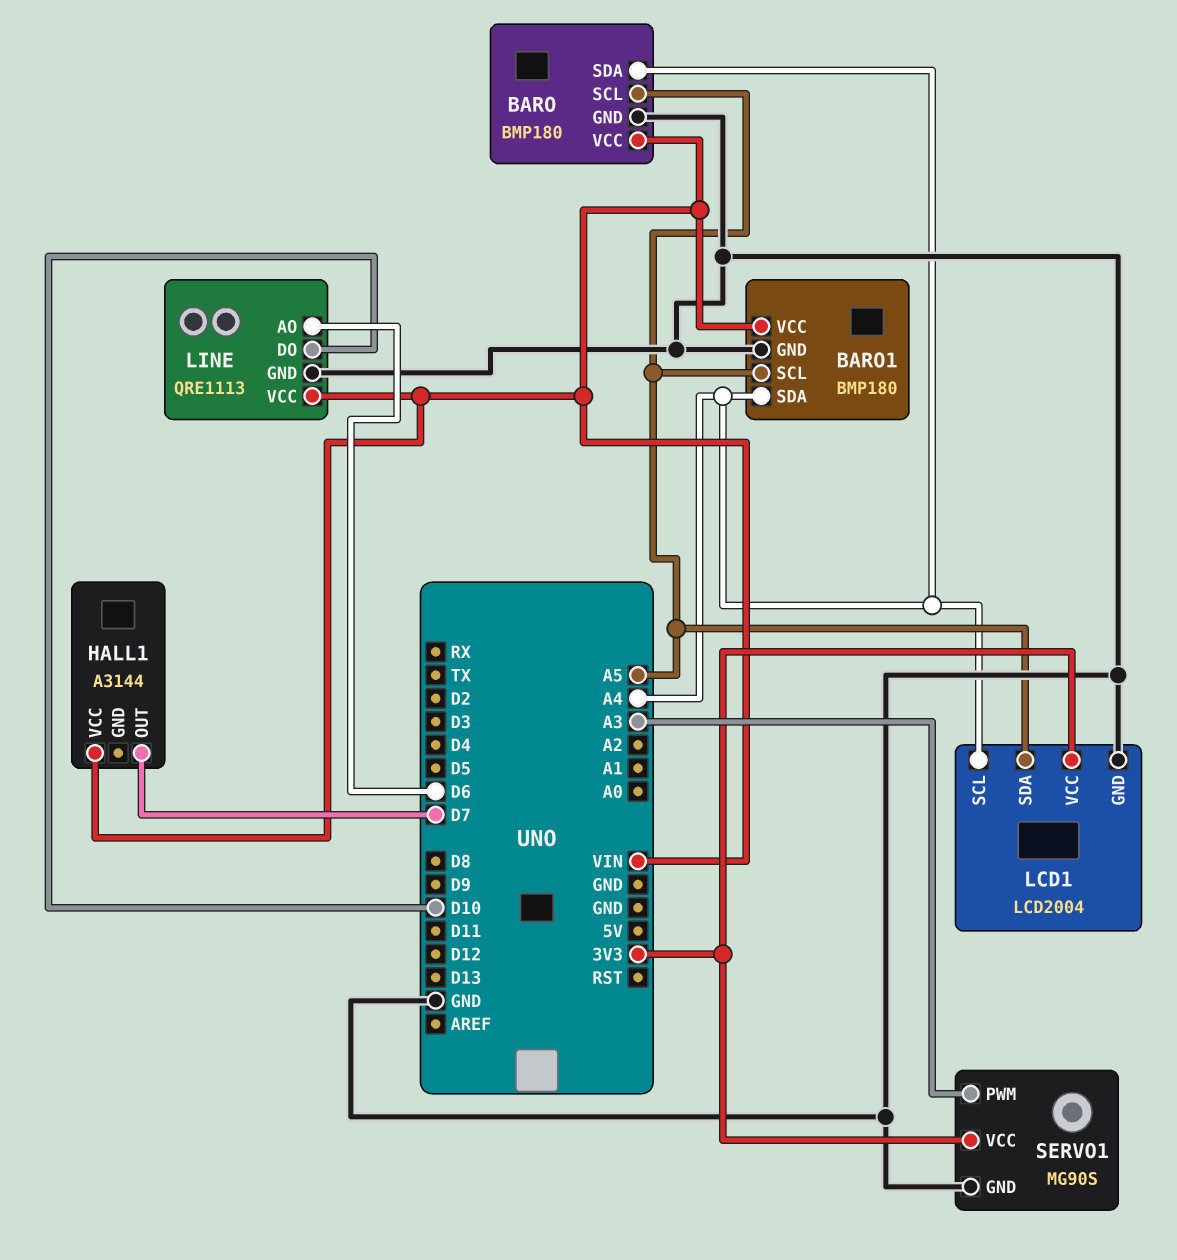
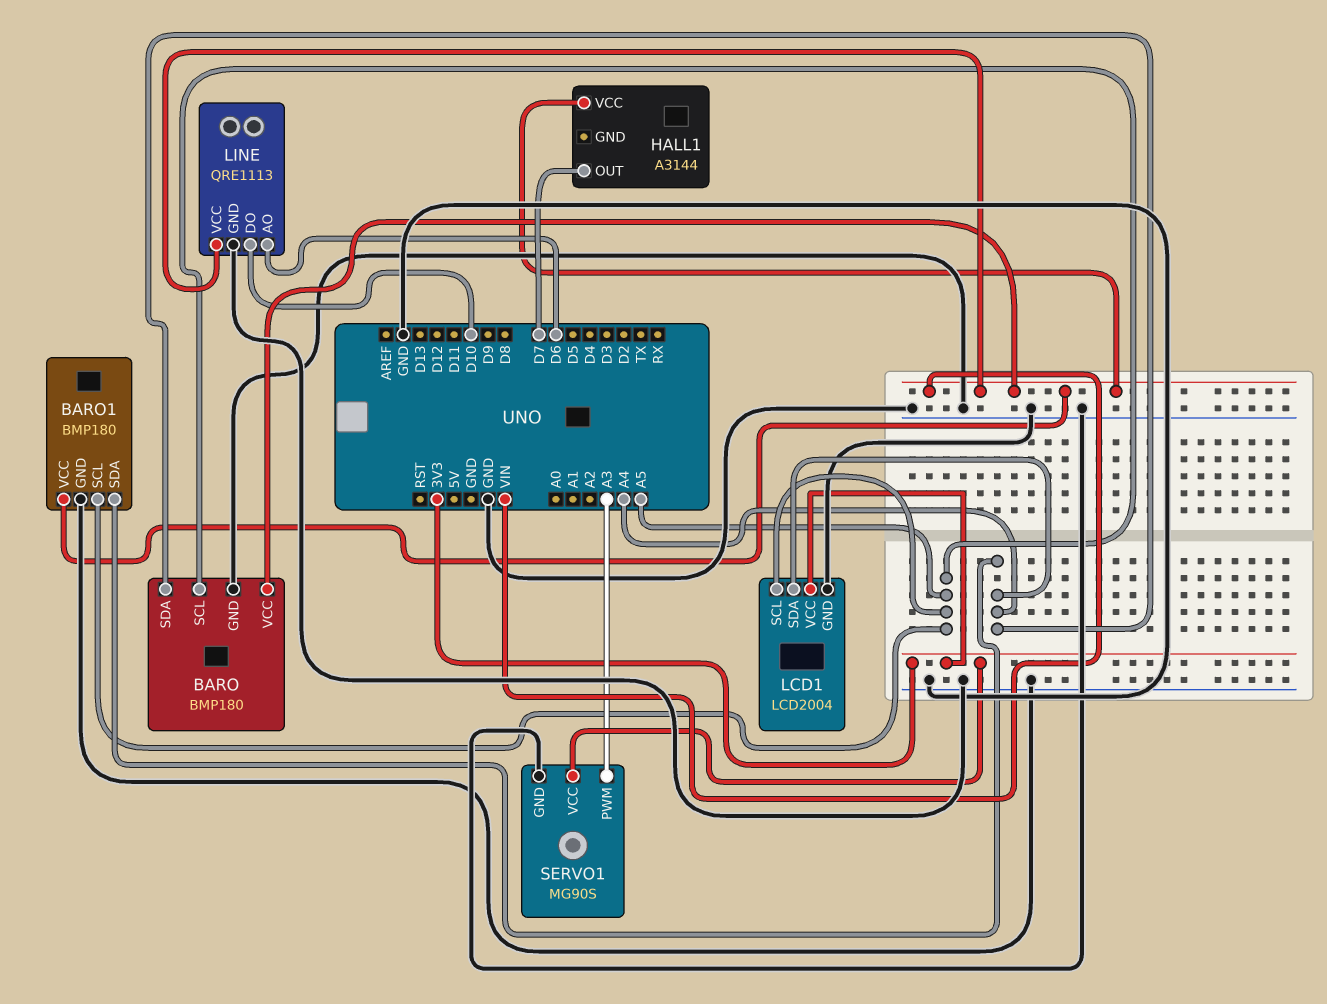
LCD1 pin SCL: A4 -> A5
LCD1 pin SDA: A5 -> A4

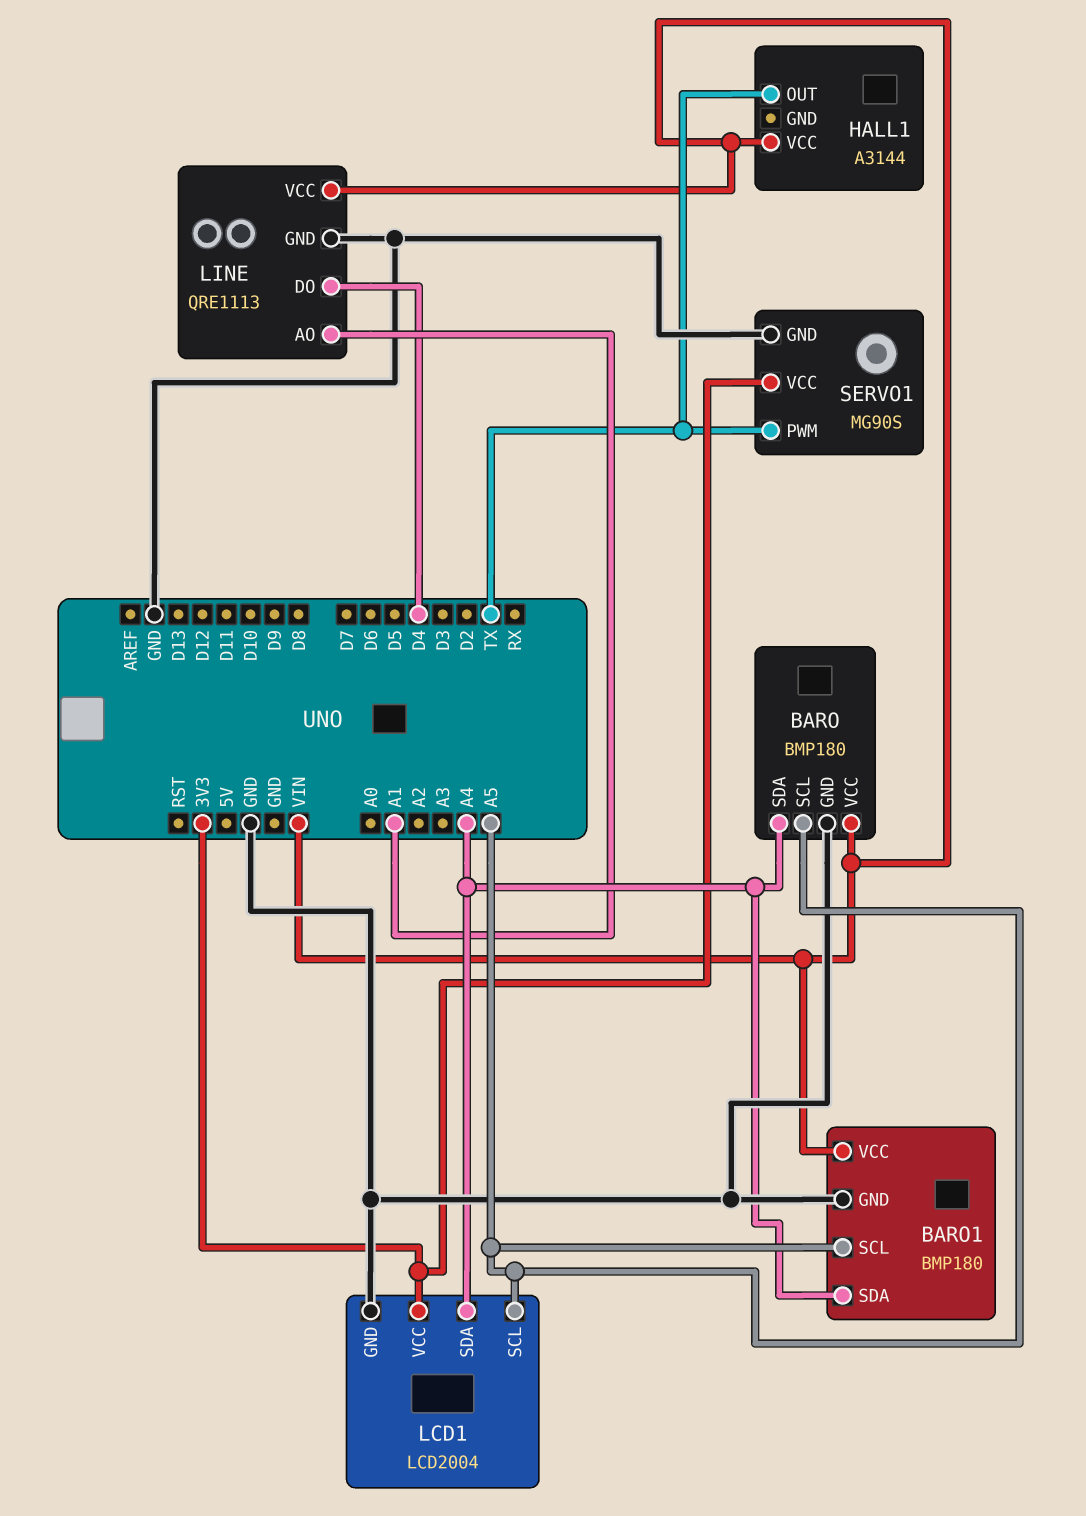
HALL1 pin OUT: D7 -> TX
LINE pin AO: D6 -> A1
LINE pin DO: D10 -> D4
SERVO1 pin PWM: A3 -> TX

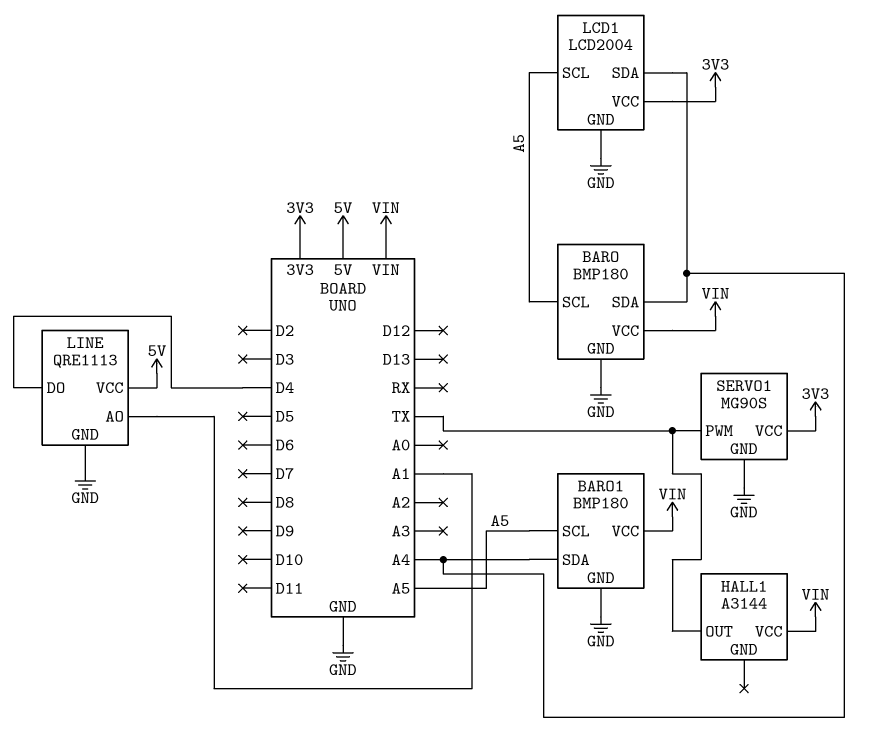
LINE pin VCC: VIN -> 5V

